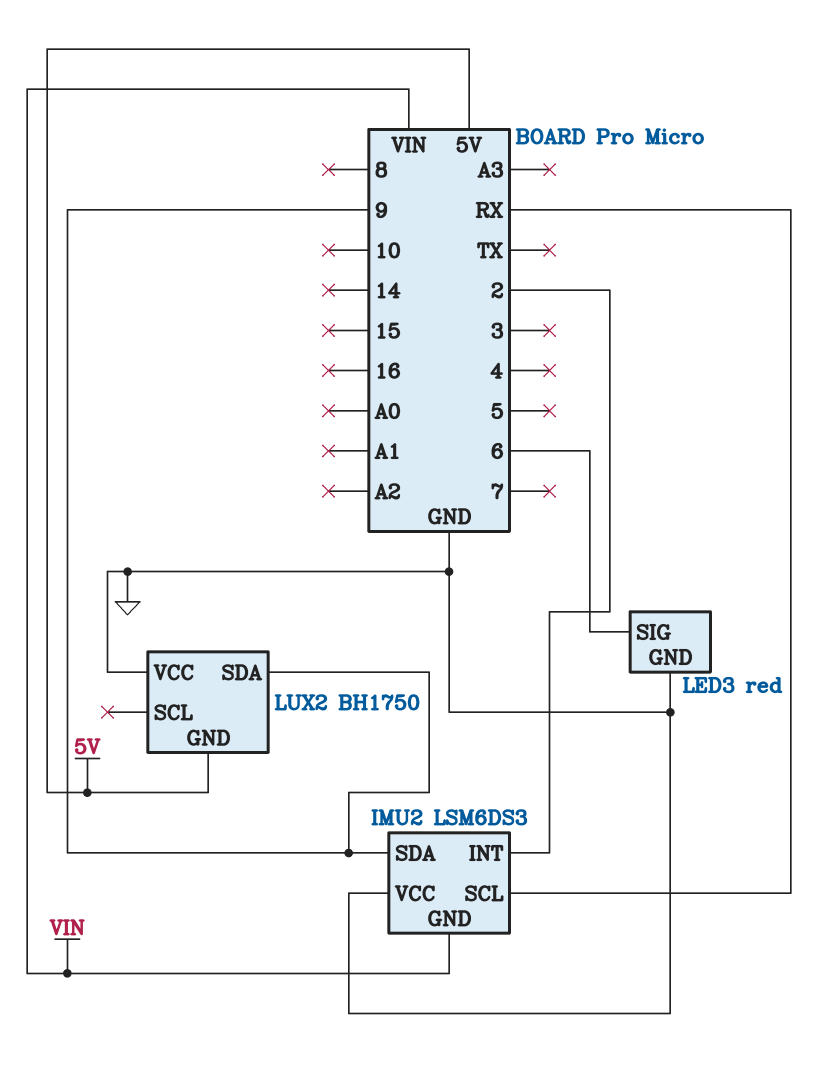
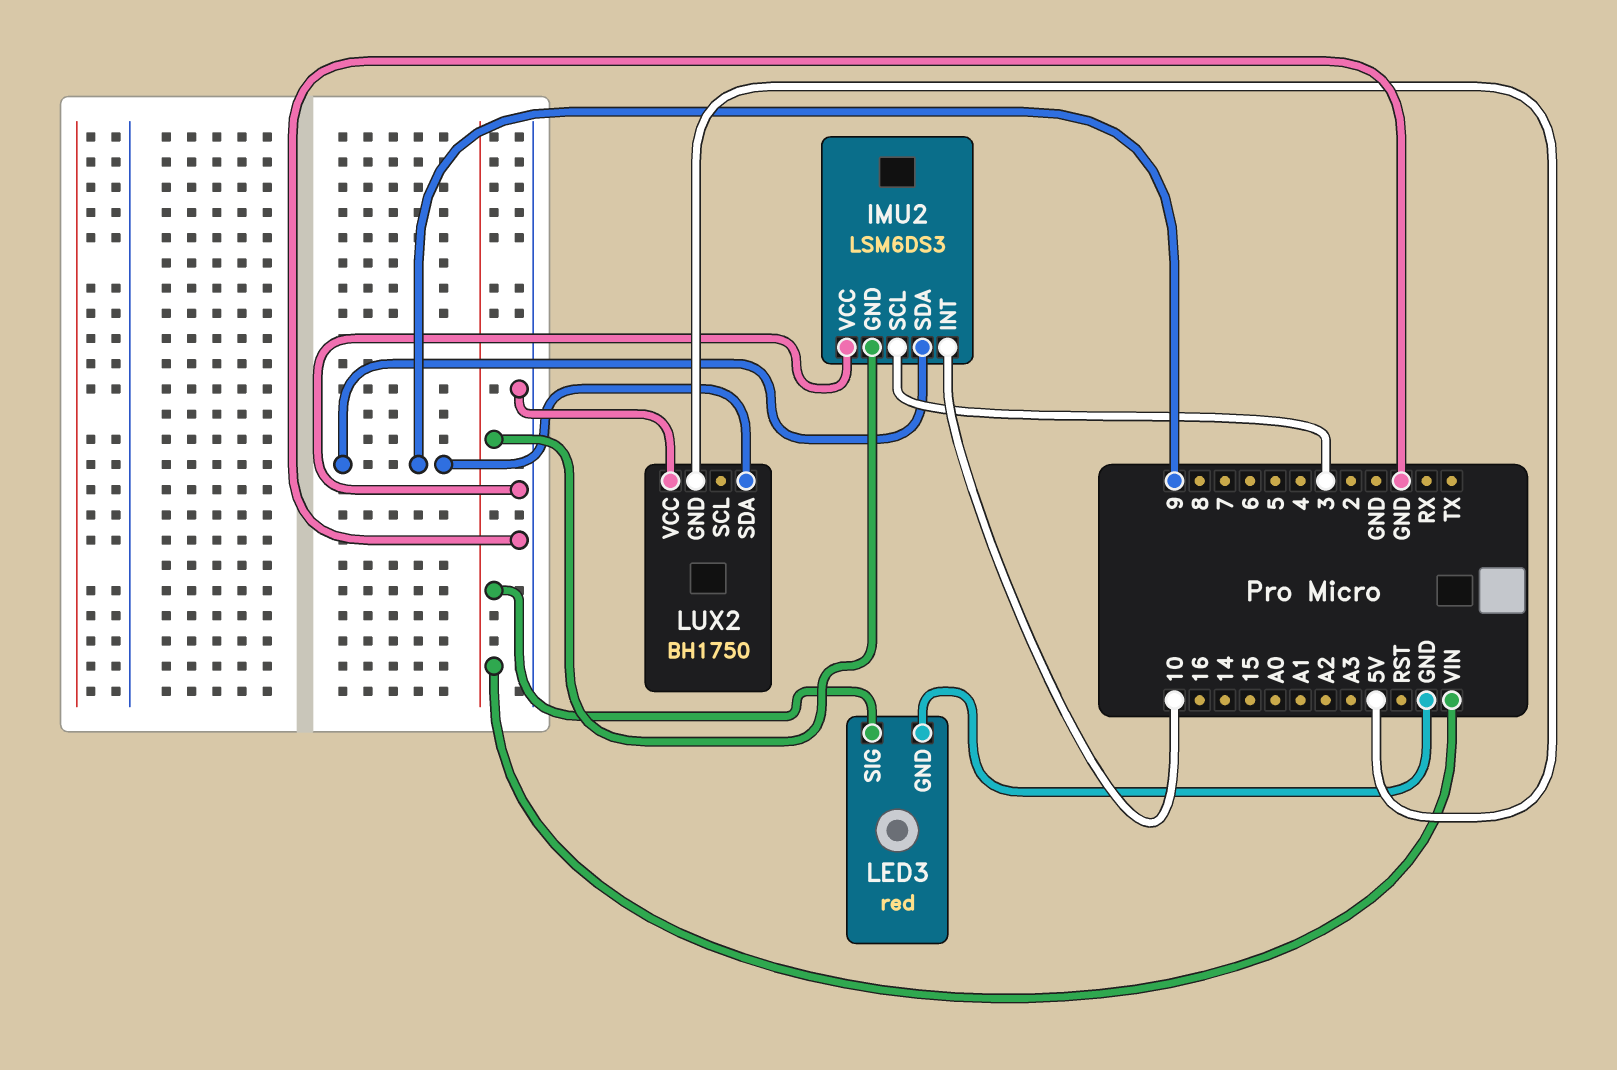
IMU2 pin INT: 2 -> 10
IMU2 pin SCL: RX -> 3
LED3 pin SIG: 6 -> VIN

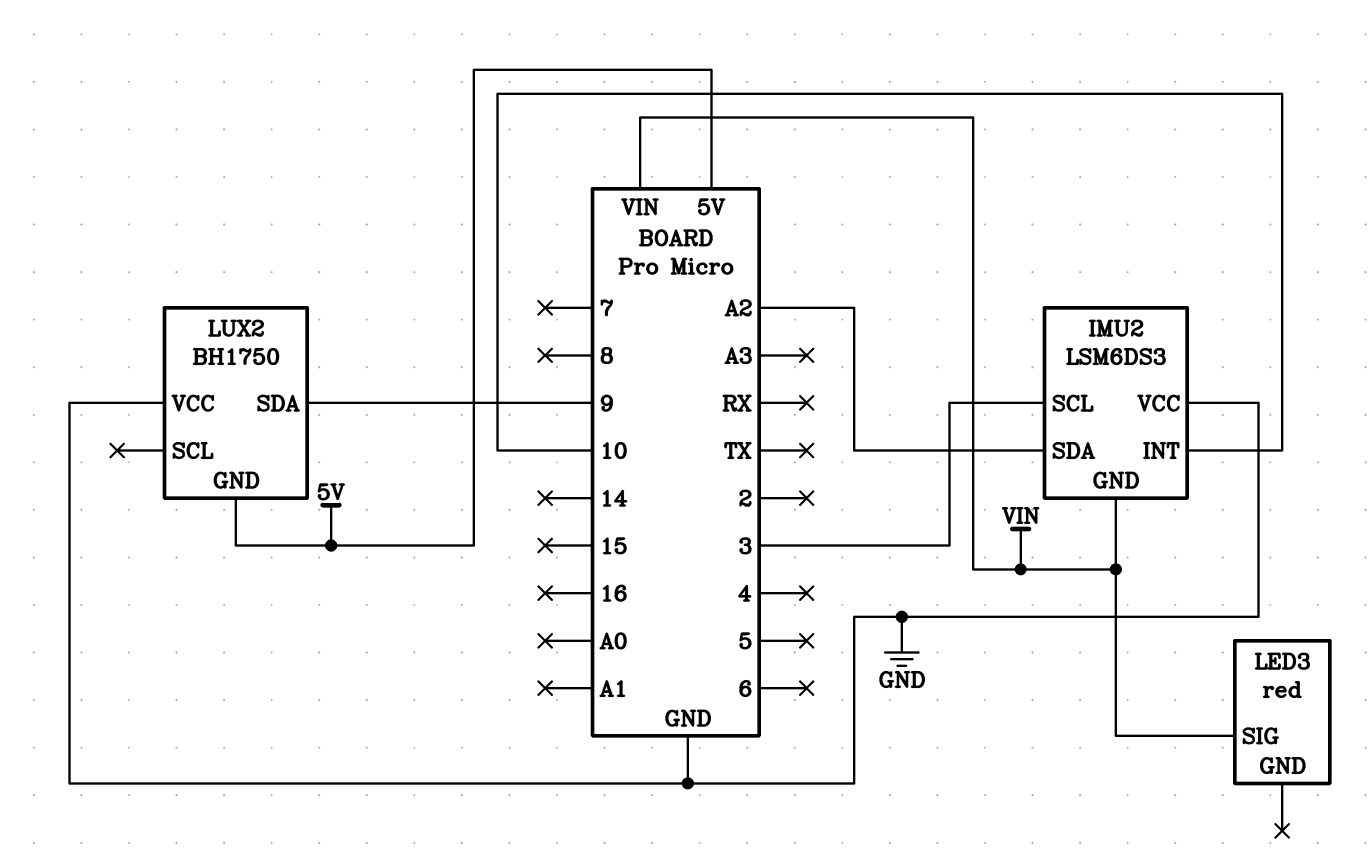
IMU2 pin SDA: 9 -> A2
LED3 pin GND: GND -> none

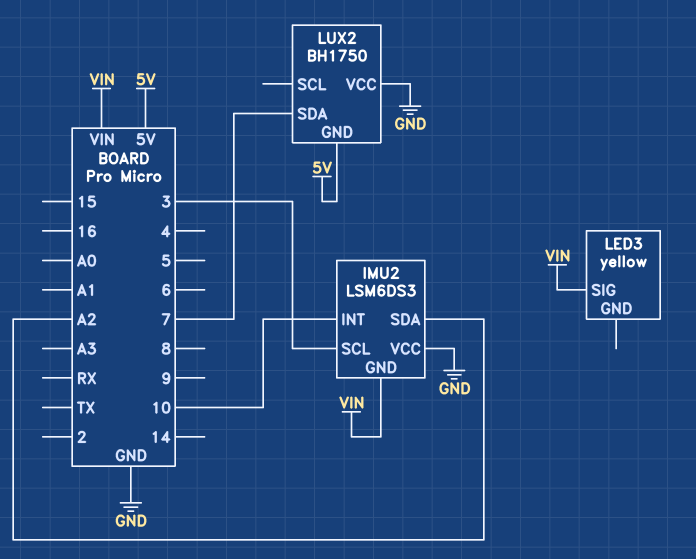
LED3: red -> yellow
LUX2 pin SDA: 9 -> 7

